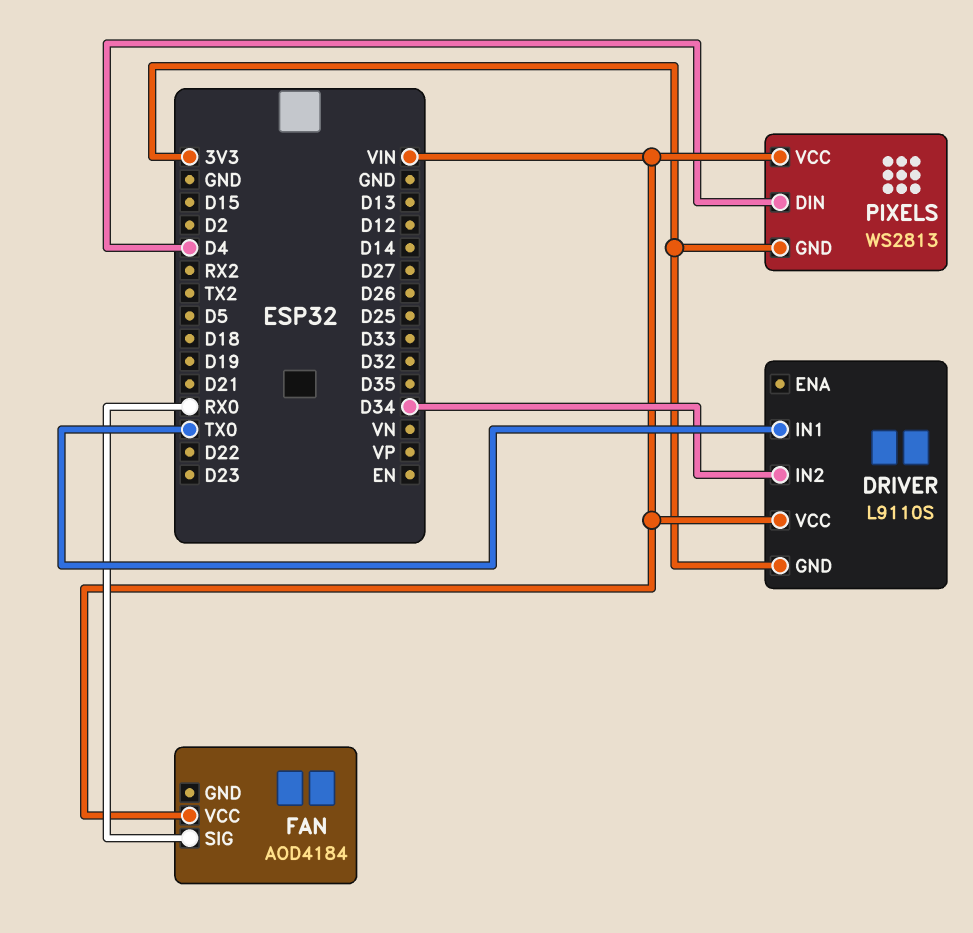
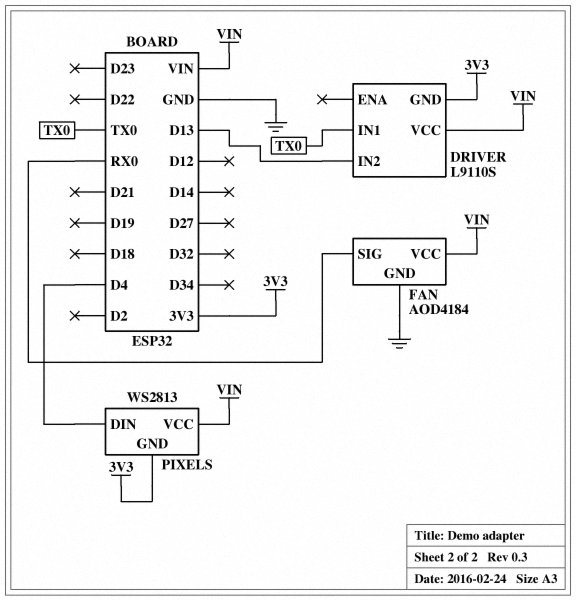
DRIVER pin IN2: D34 -> D13
FAN pin GND: none -> GND

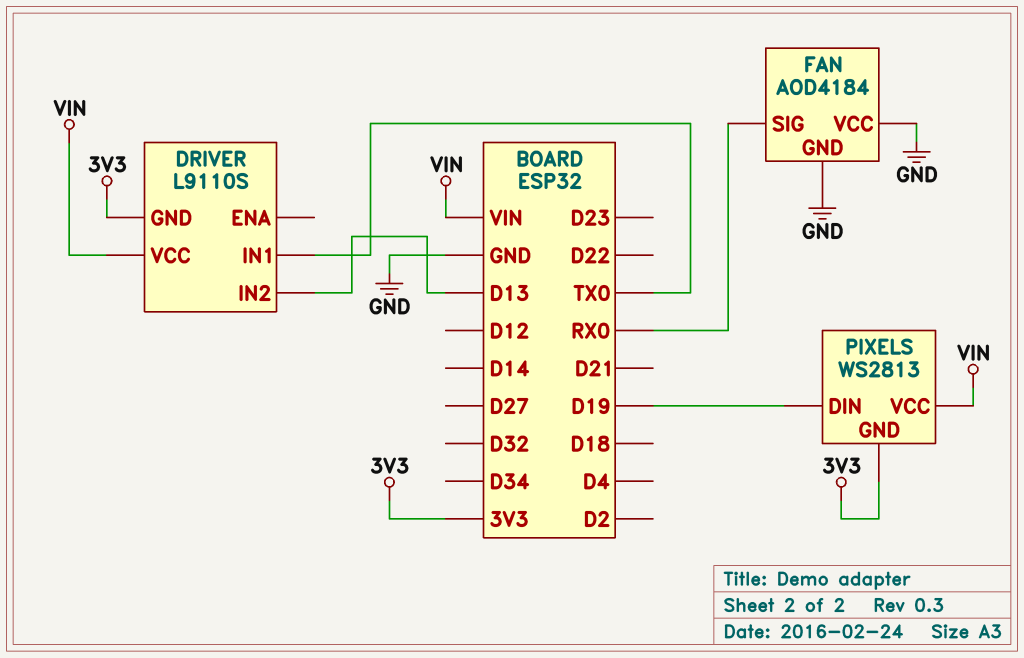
FAN pin VCC: VIN -> GND
PIXELS pin DIN: D4 -> D19

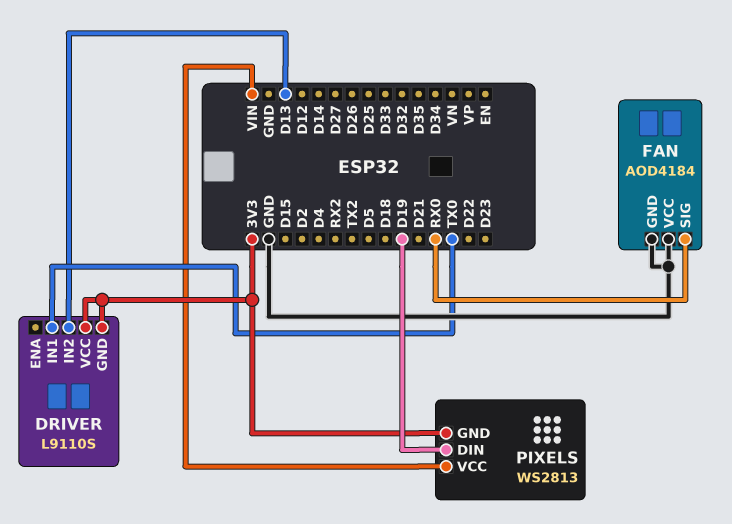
DRIVER pin VCC: VIN -> 3V3

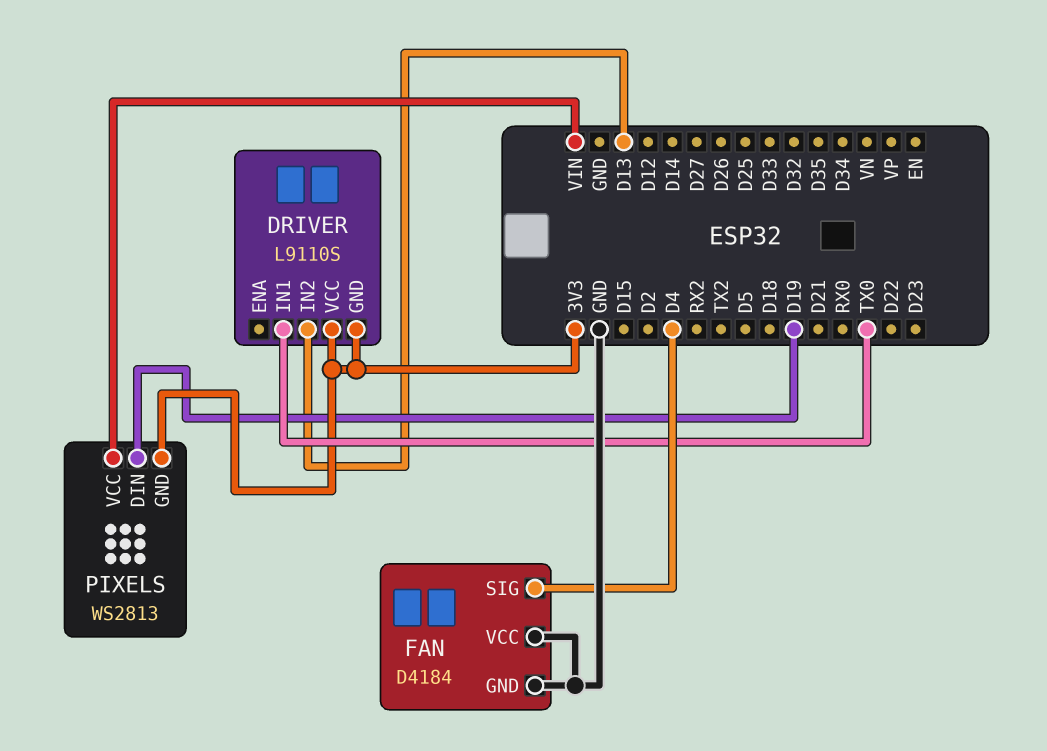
FAN: AOD4184 -> D4184
FAN pin SIG: RX0 -> D4

